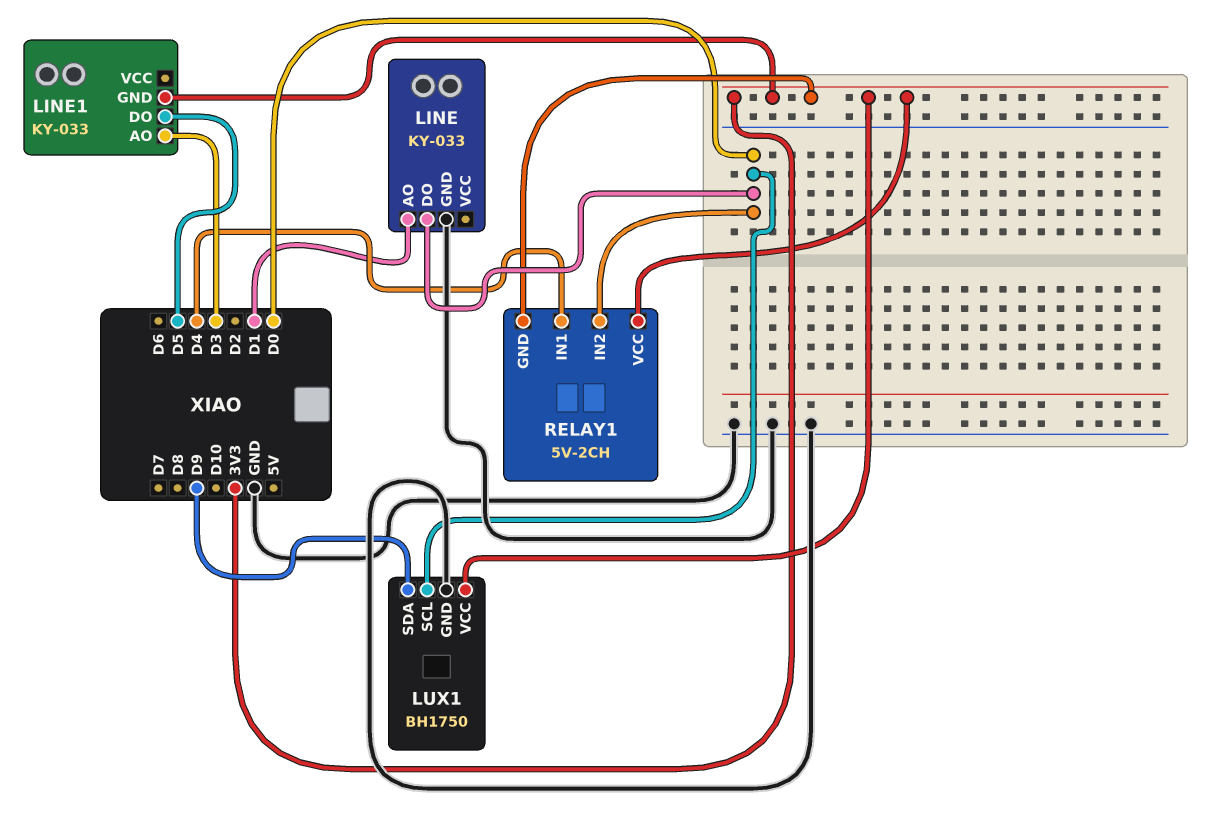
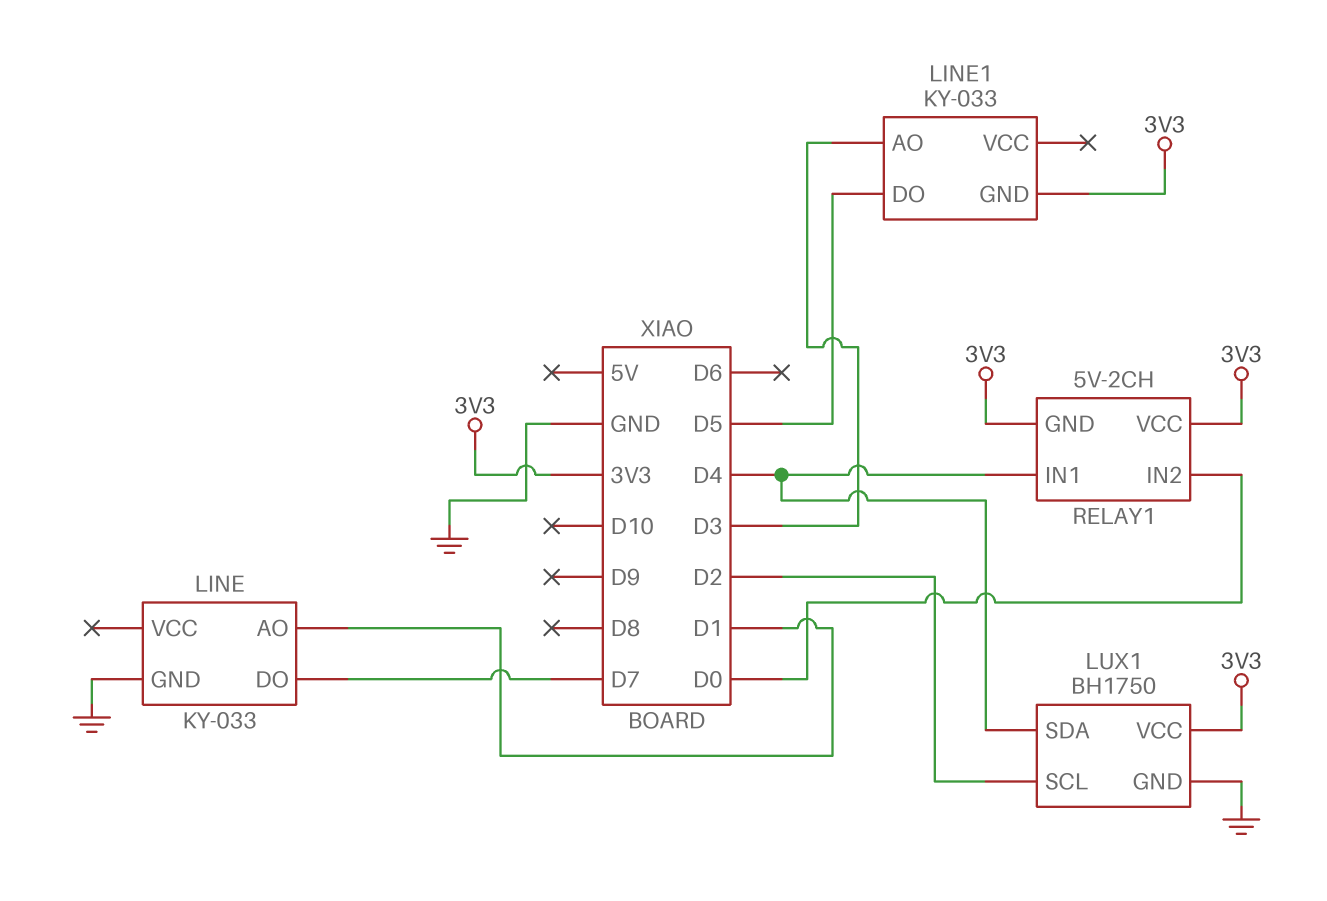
LINE pin DO: D0 -> D7
LUX1 pin SCL: D0 -> D2
LUX1 pin SDA: D9 -> D4

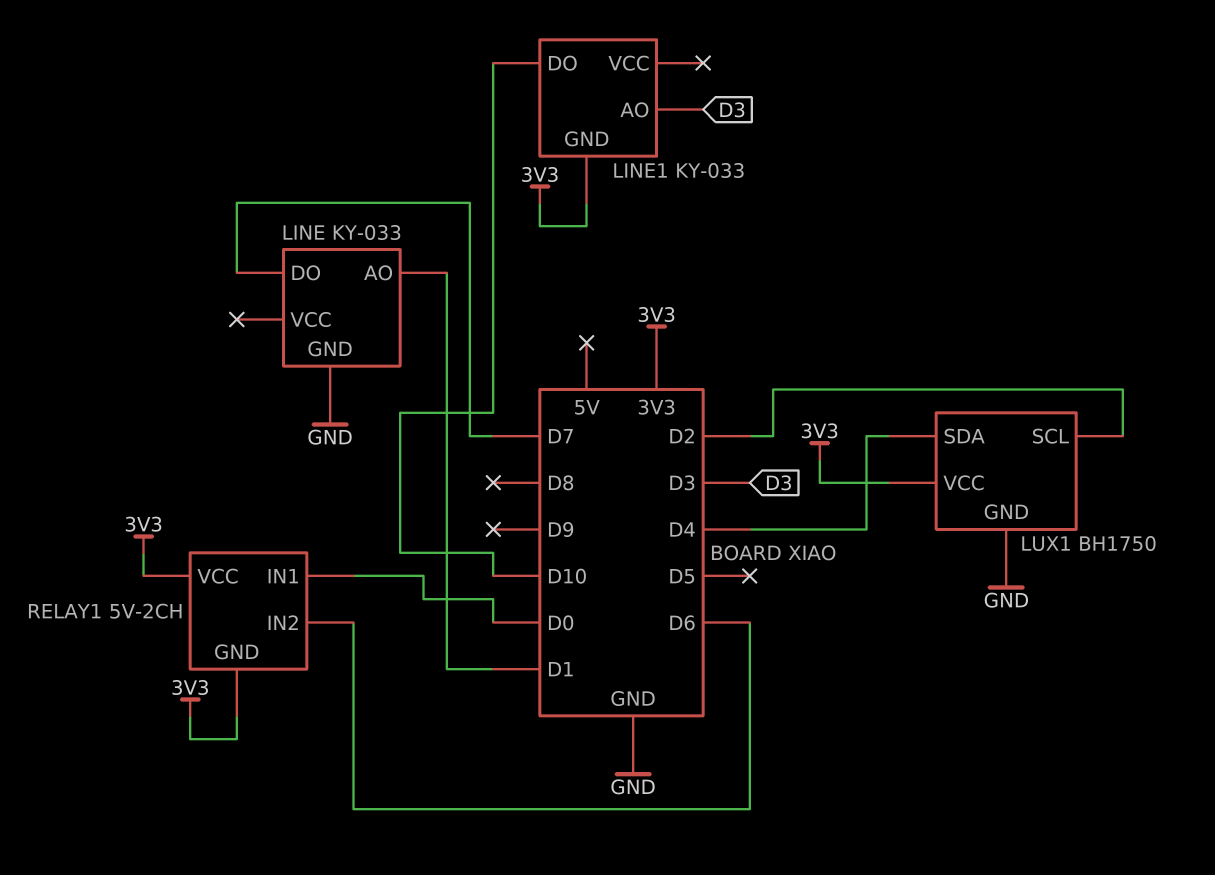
LINE1 pin DO: D5 -> D10
RELAY1 pin IN1: D4 -> D0
RELAY1 pin IN2: D0 -> D6

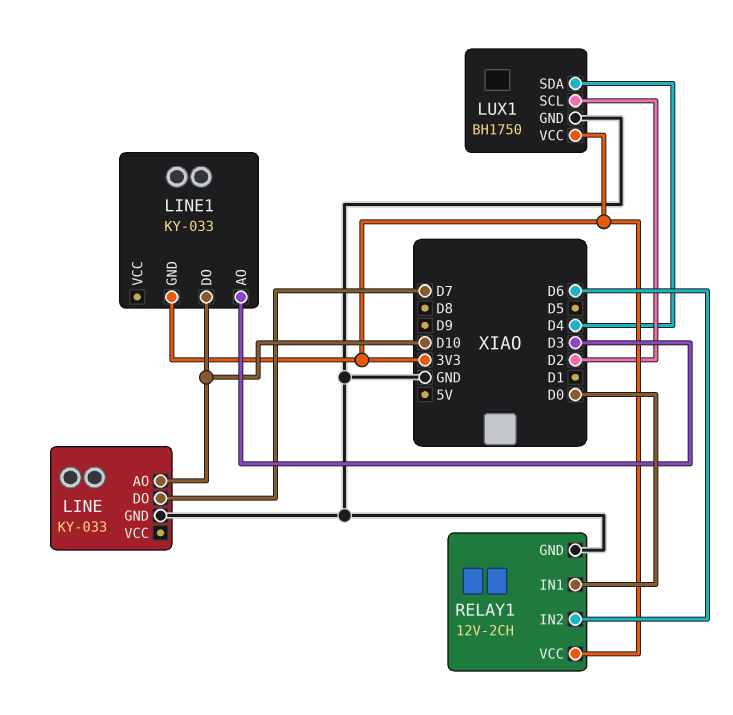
LINE pin AO: D1 -> D10
RELAY1: 5V-2CH -> 12V-2CH
RELAY1 pin GND: 3V3 -> GND

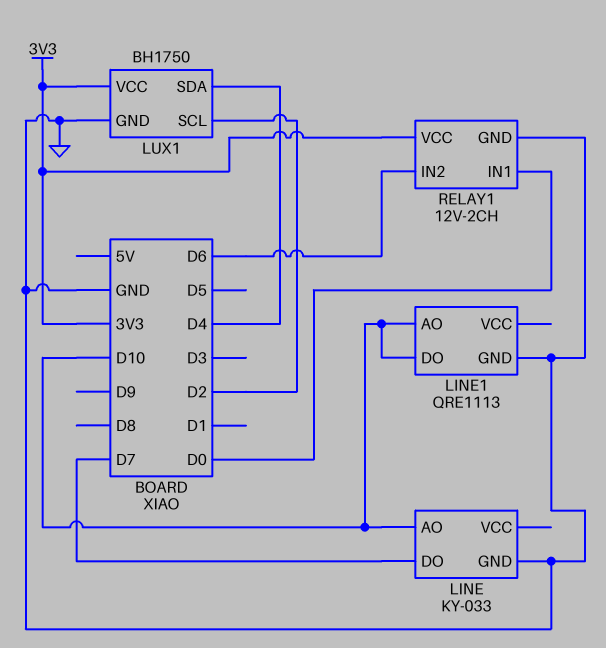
LINE1: KY-033 -> QRE1113
LINE1 pin AO: D3 -> D10
LINE1 pin GND: 3V3 -> GND

